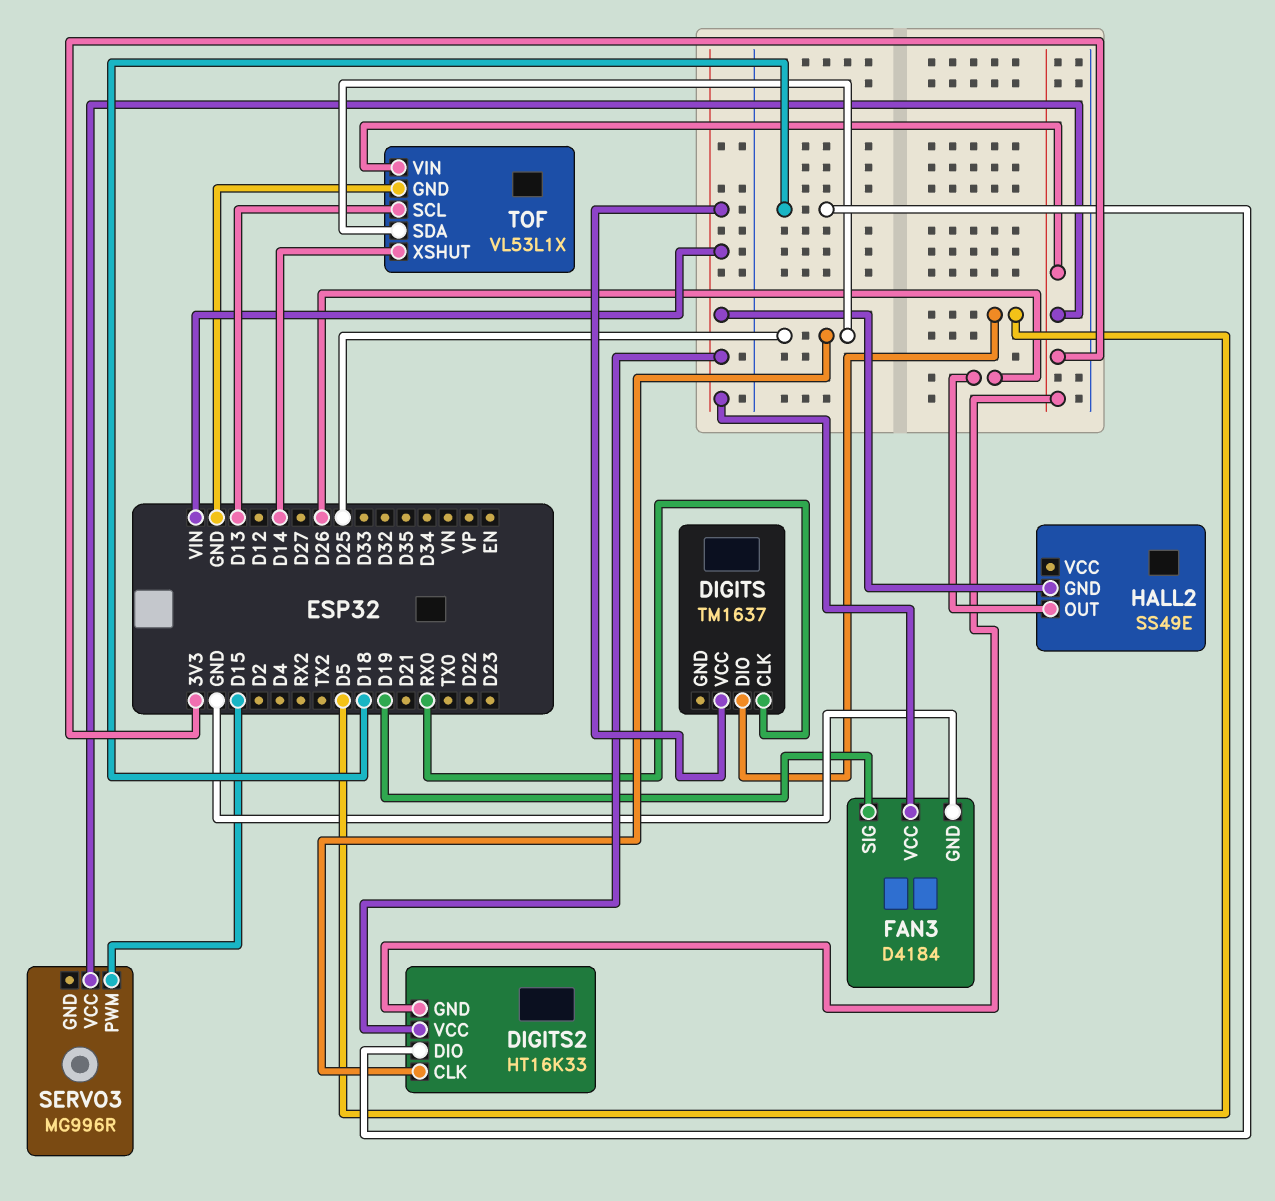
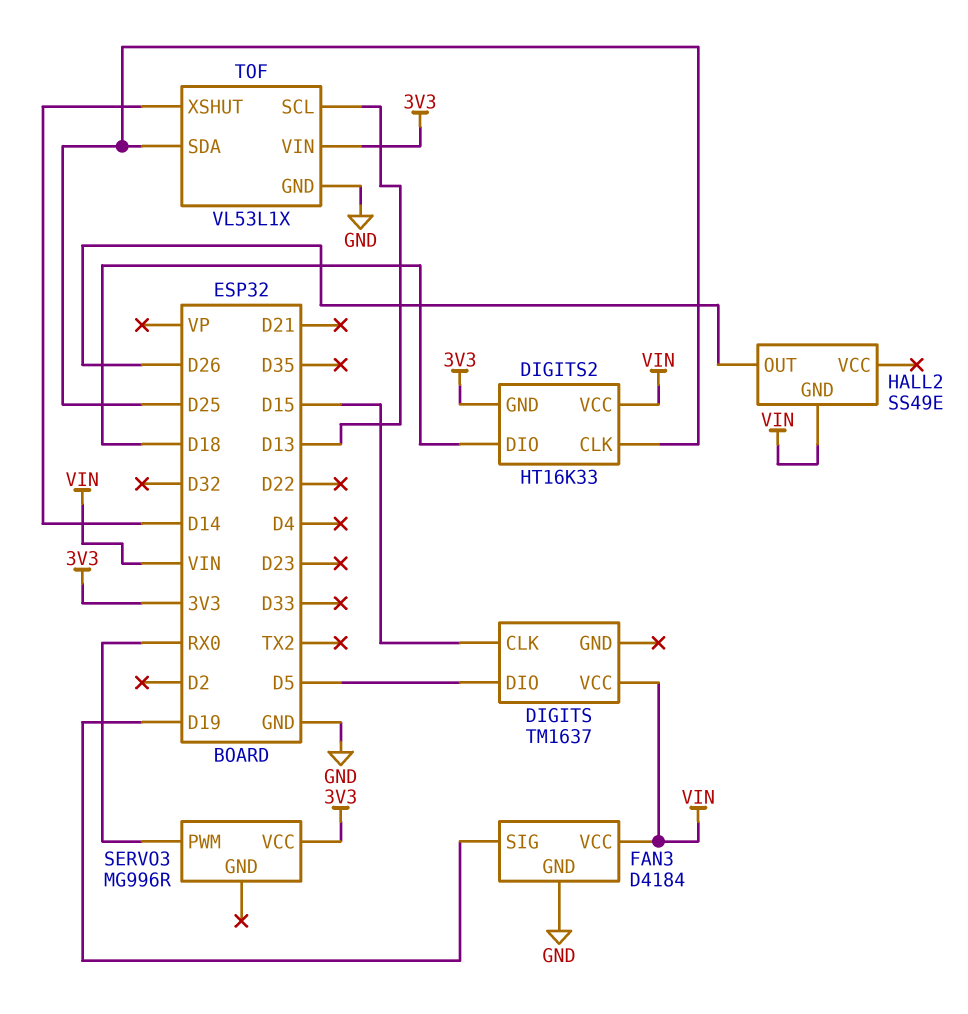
DIGITS pin CLK: RX0 -> D15
SERVO3 pin PWM: D15 -> RX0

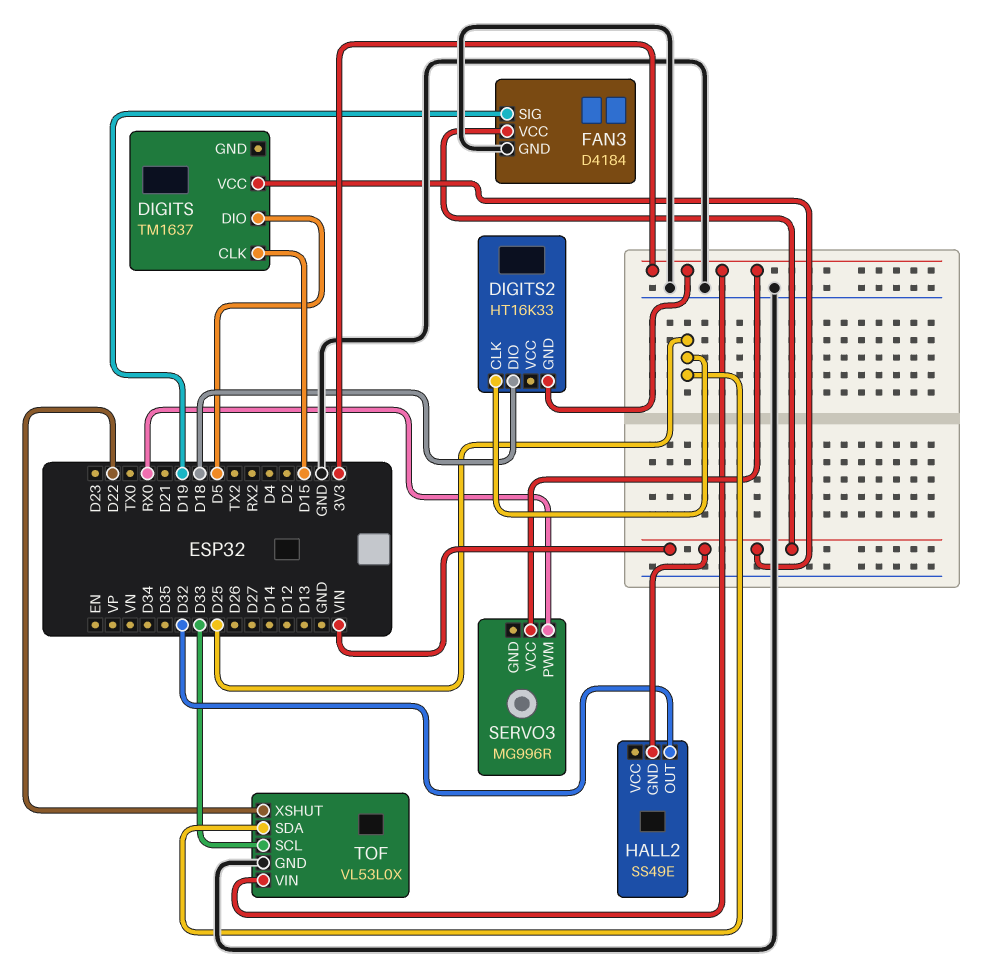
DIGITS2 pin VCC: VIN -> none
HALL2 pin OUT: D26 -> D32
TOF: VL53L1X -> VL53L0X
TOF pin SCL: D13 -> D33
TOF pin XSHUT: D14 -> D22

